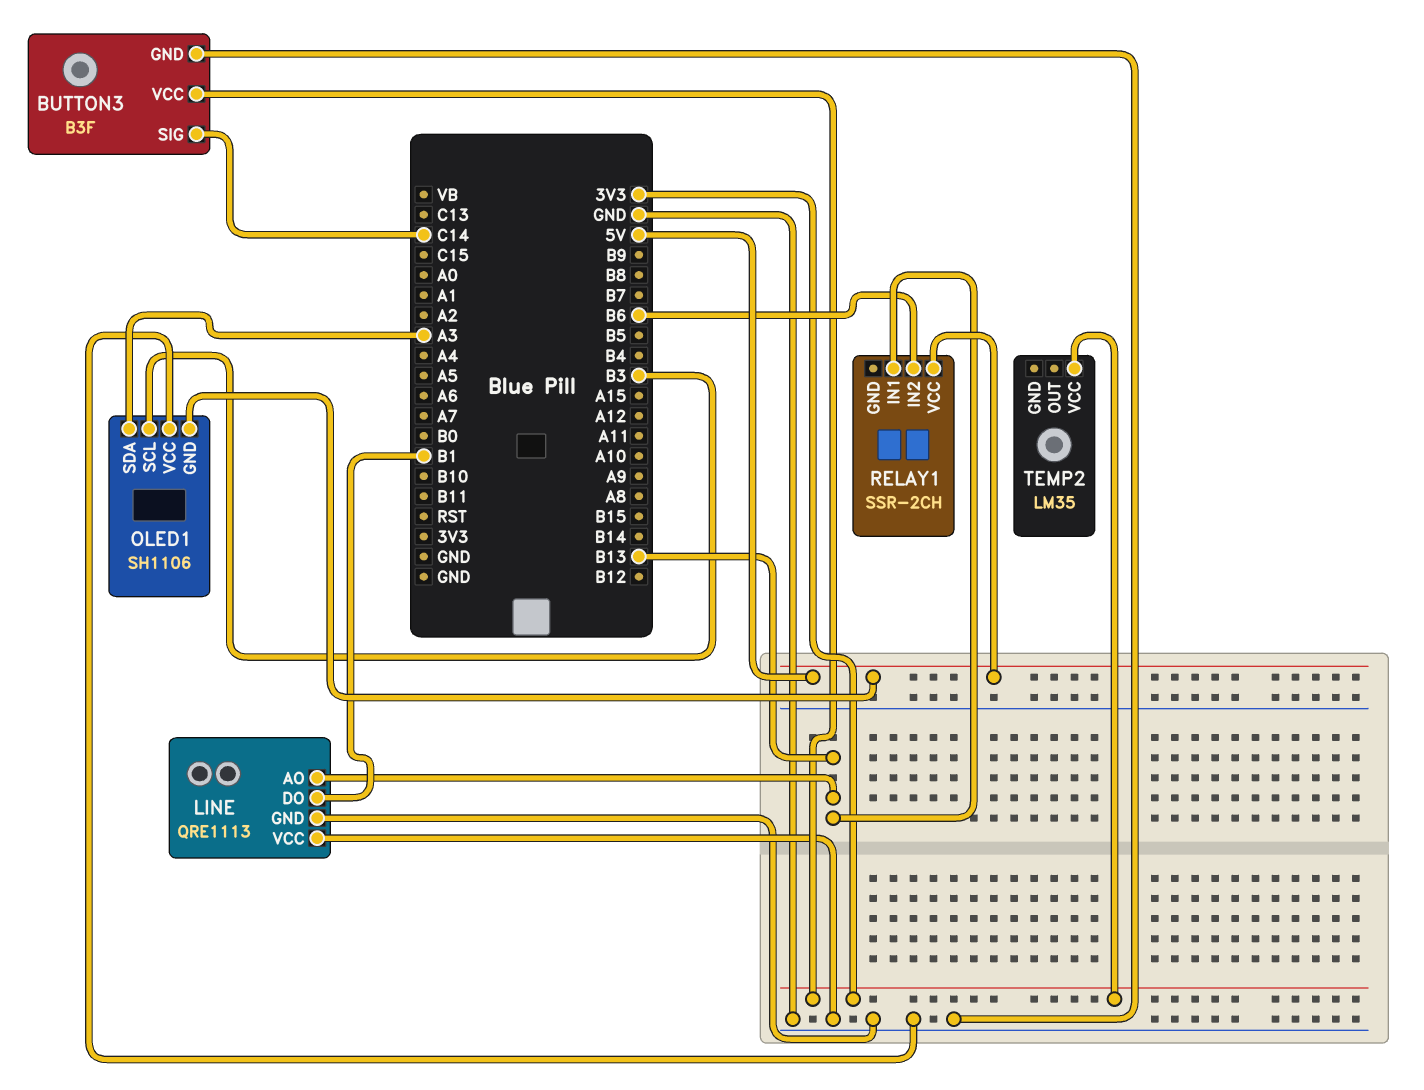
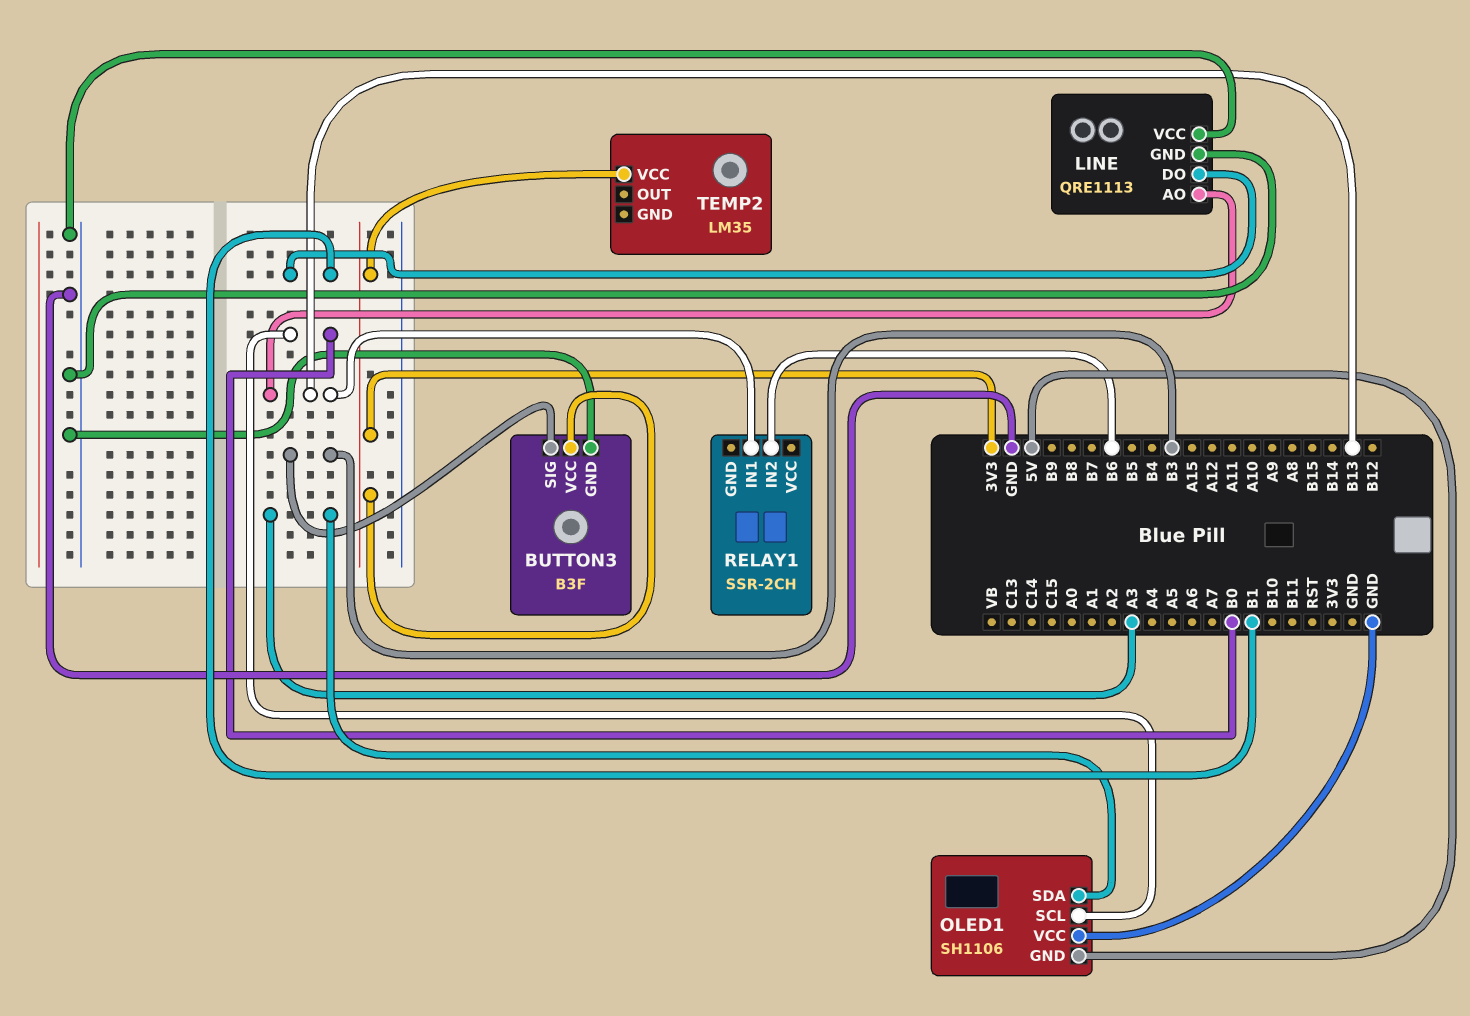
BUTTON3 pin SIG: C14 -> B3
OLED1 pin SCL: B3 -> B0
RELAY1 pin VCC: 5V -> none

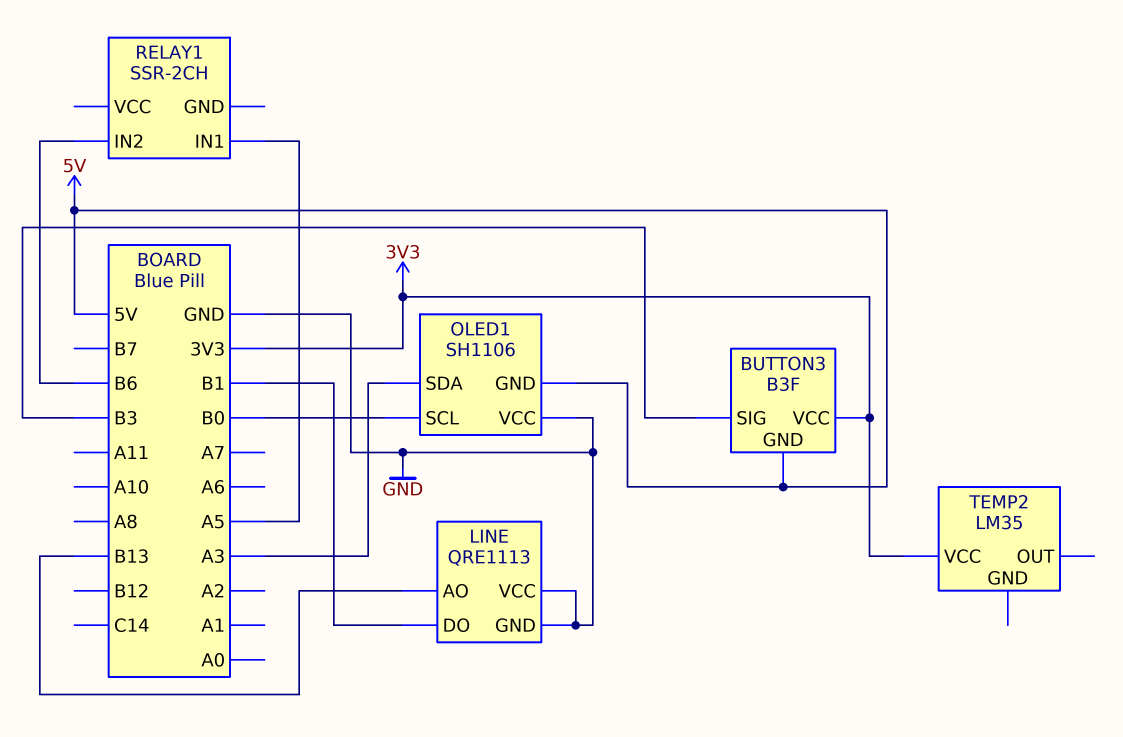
BUTTON3 pin GND: GND -> 5V
RELAY1 pin IN1: B13 -> A5

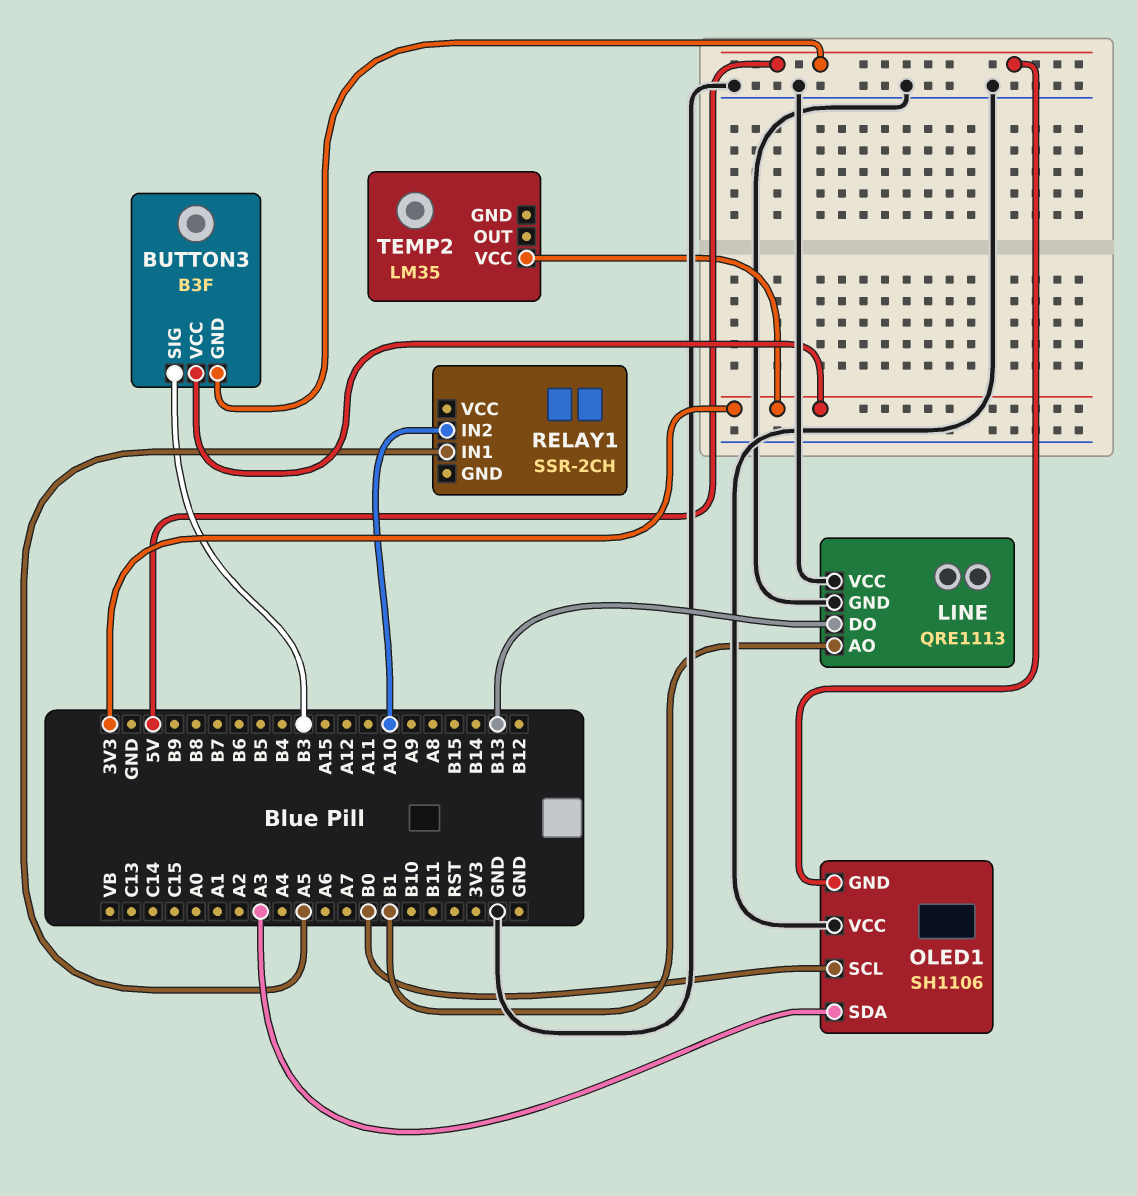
LINE pin AO: B13 -> B1
LINE pin DO: B1 -> B13
RELAY1 pin IN2: B6 -> A10

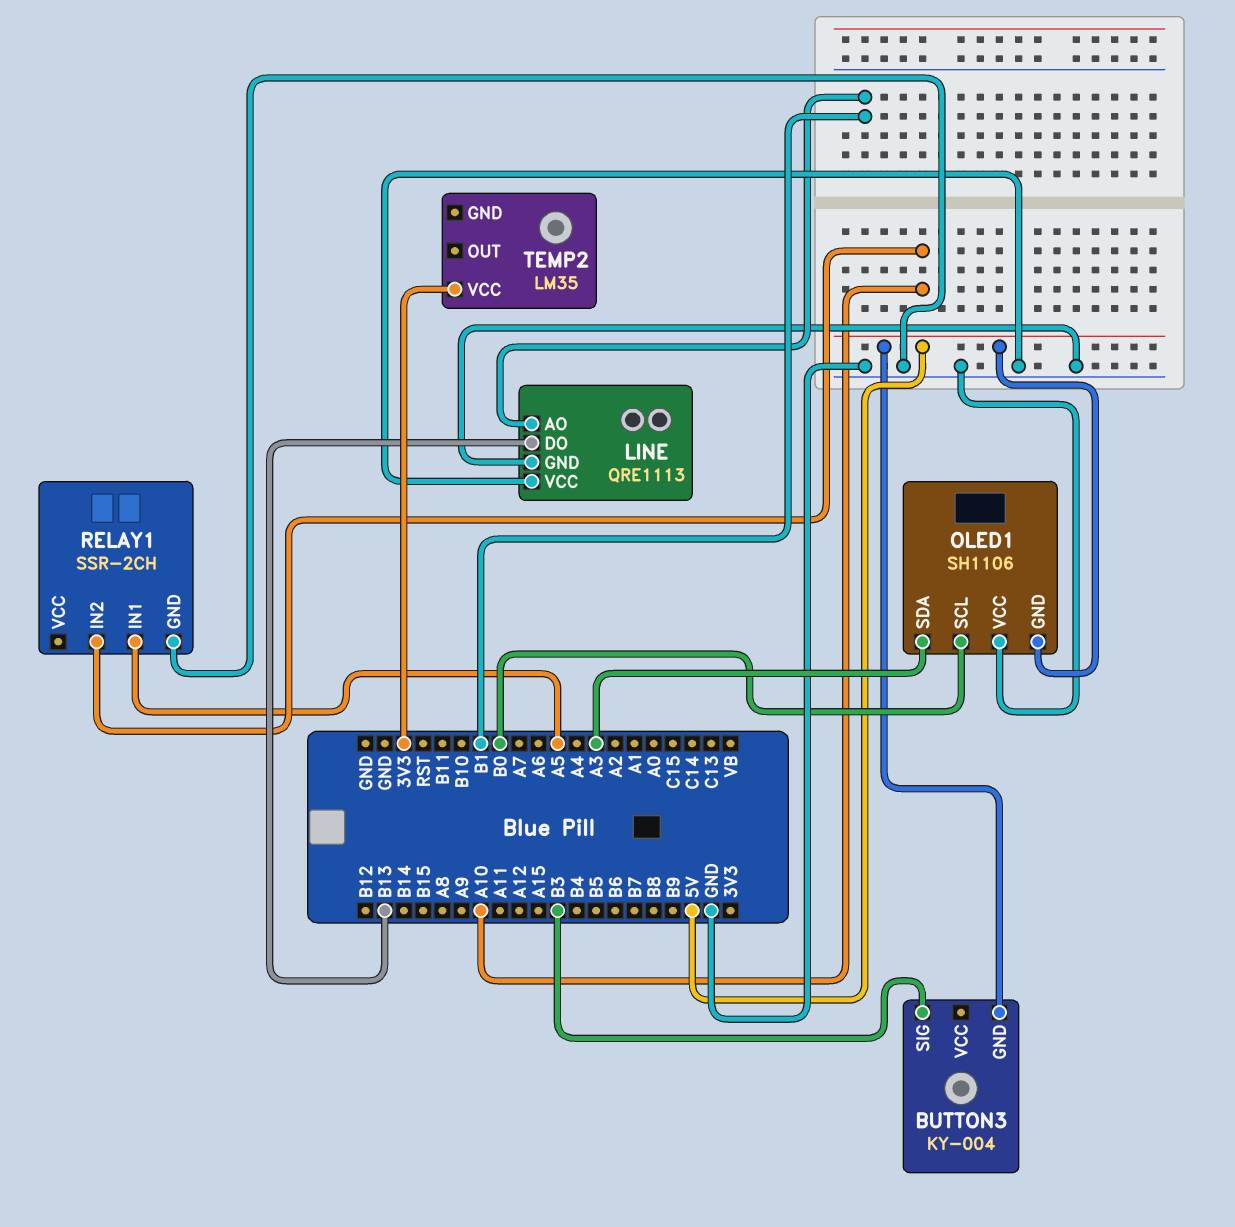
BUTTON3: B3F -> KY-004
BUTTON3 pin VCC: 3V3 -> none
RELAY1 pin GND: none -> GND

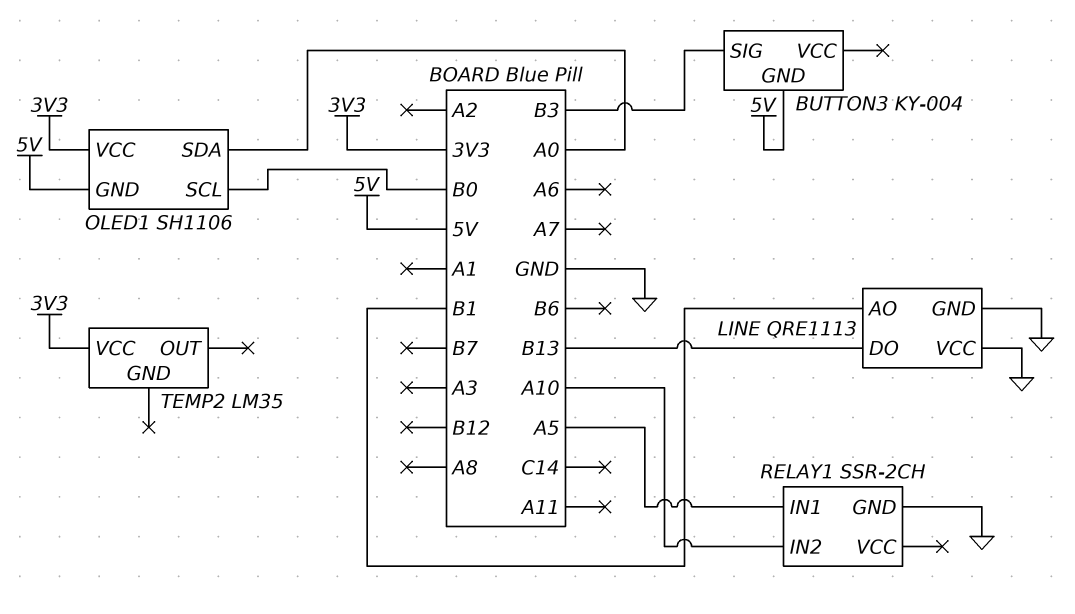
OLED1 pin SDA: A3 -> A0
OLED1 pin VCC: GND -> 3V3

